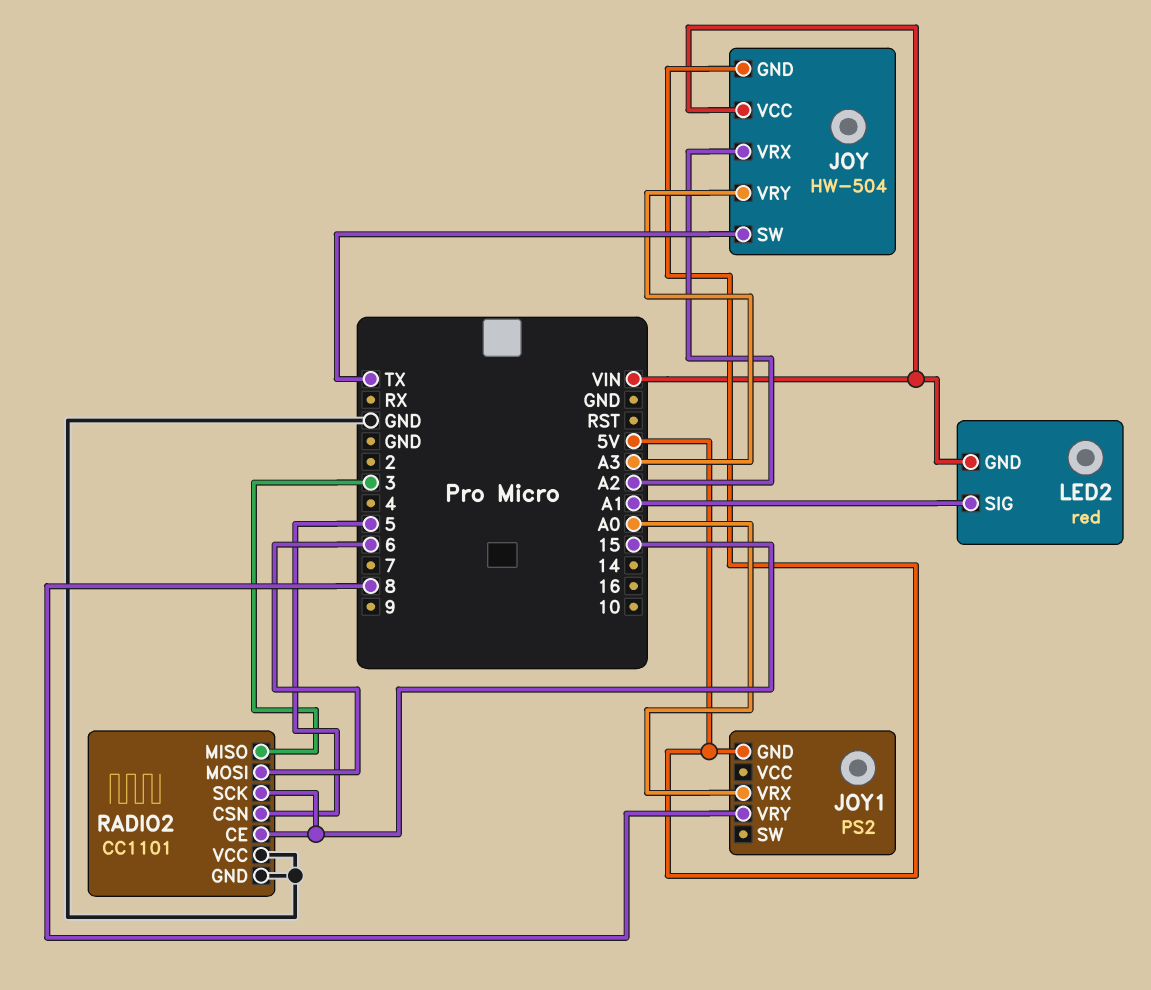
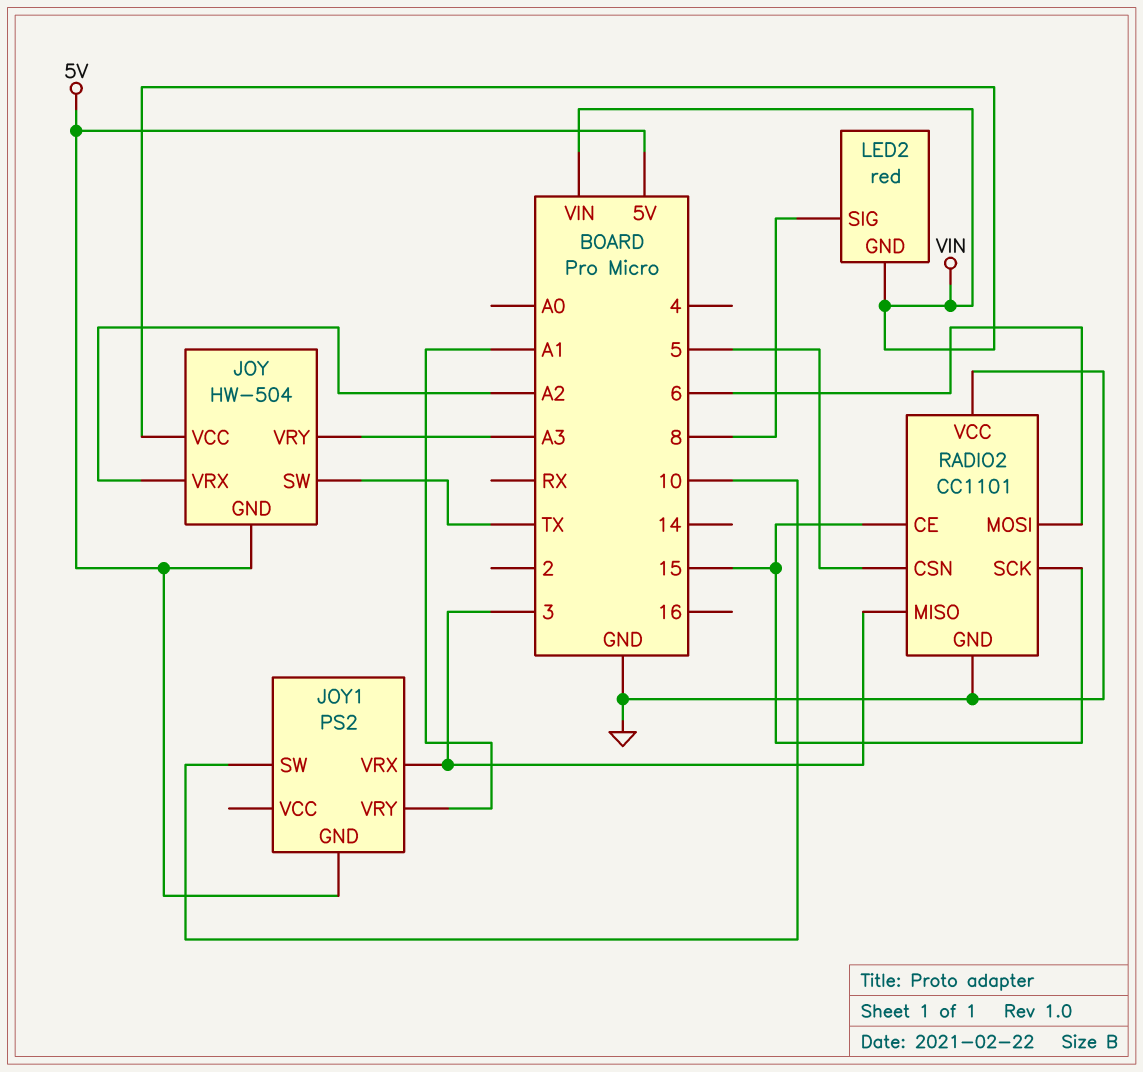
JOY1 pin SW: none -> 10
JOY1 pin VRX: A0 -> 3
JOY1 pin VRY: 8 -> A1
LED2 pin SIG: A1 -> 8

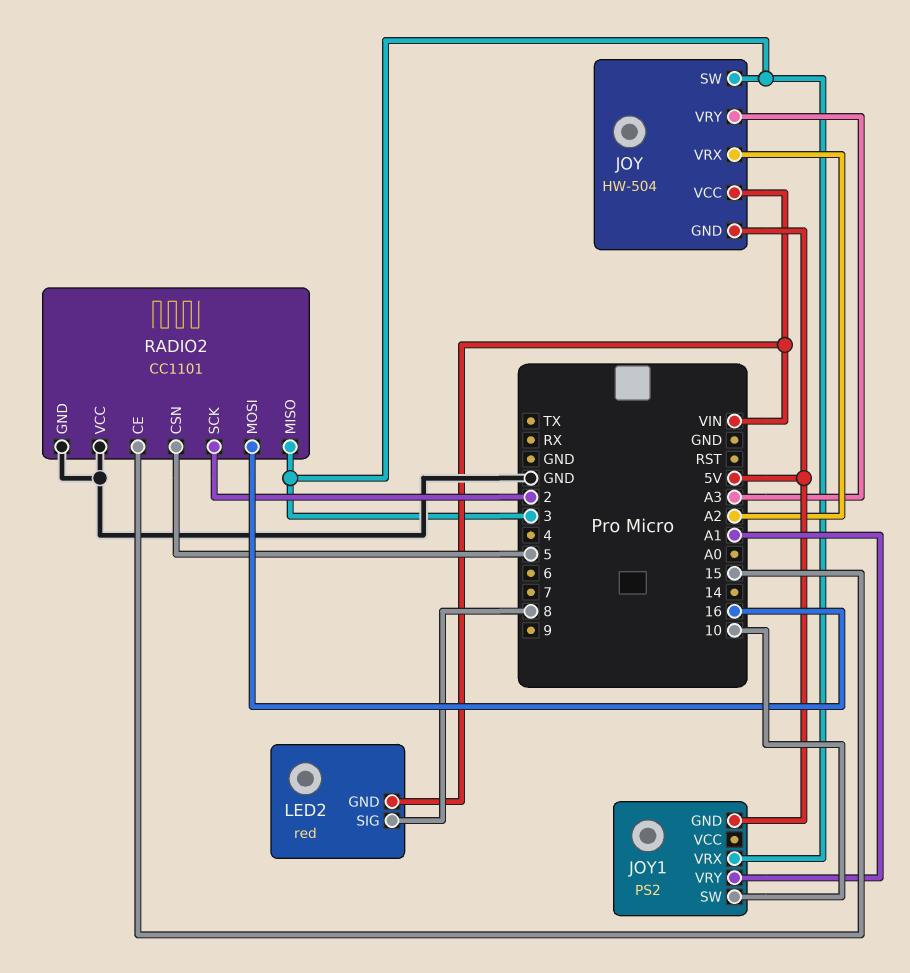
JOY pin SW: TX -> 3
RADIO2 pin MOSI: 6 -> 16
RADIO2 pin SCK: 15 -> 2

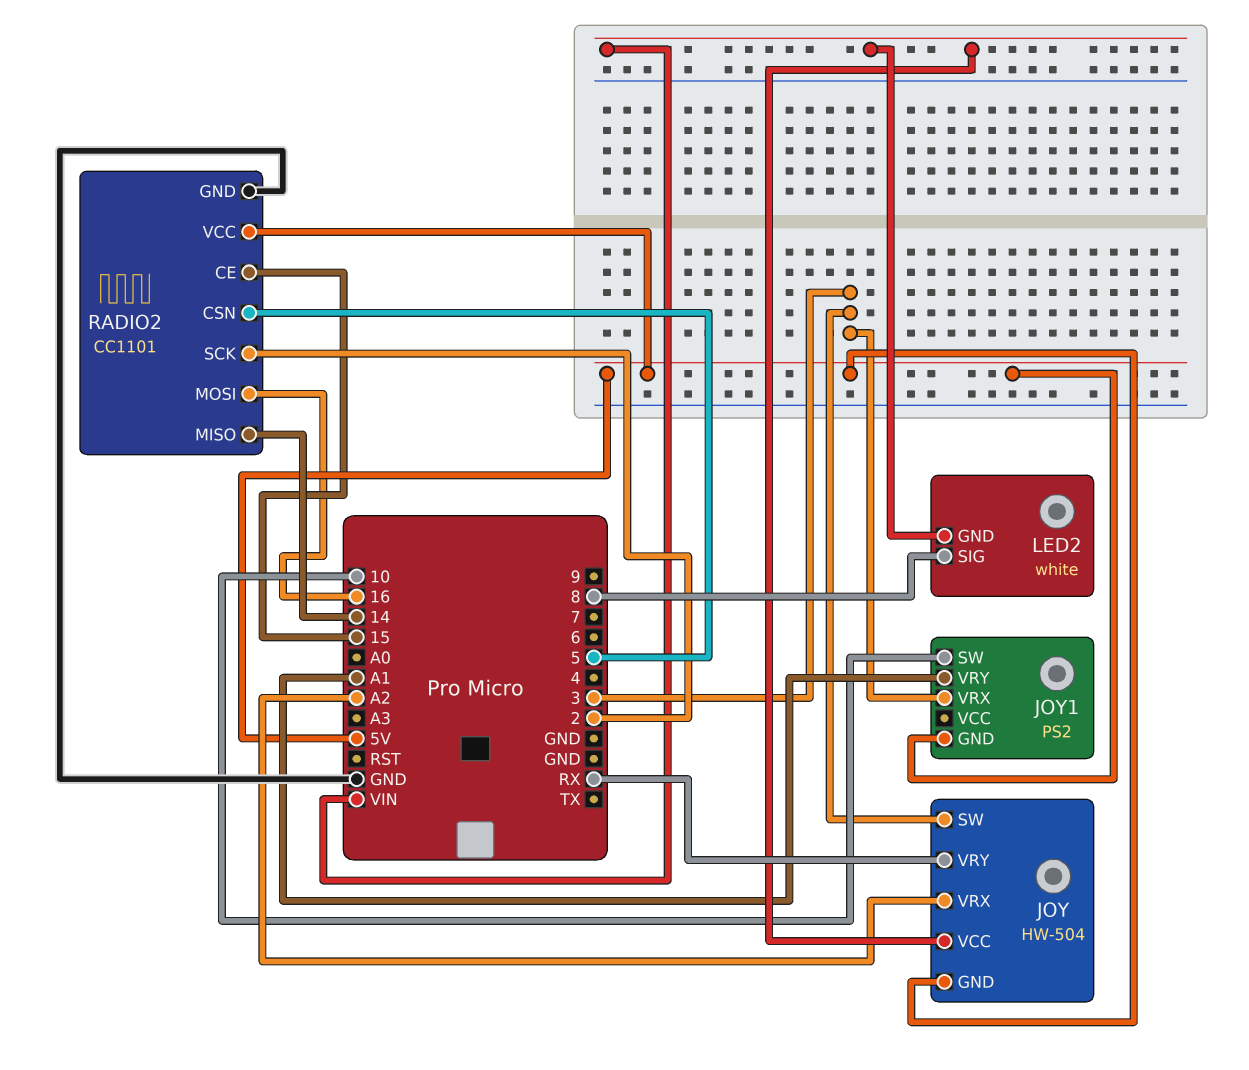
JOY pin VRY: A3 -> RX
LED2: red -> white
RADIO2 pin MISO: 3 -> 14
RADIO2 pin VCC: GND -> 5V

